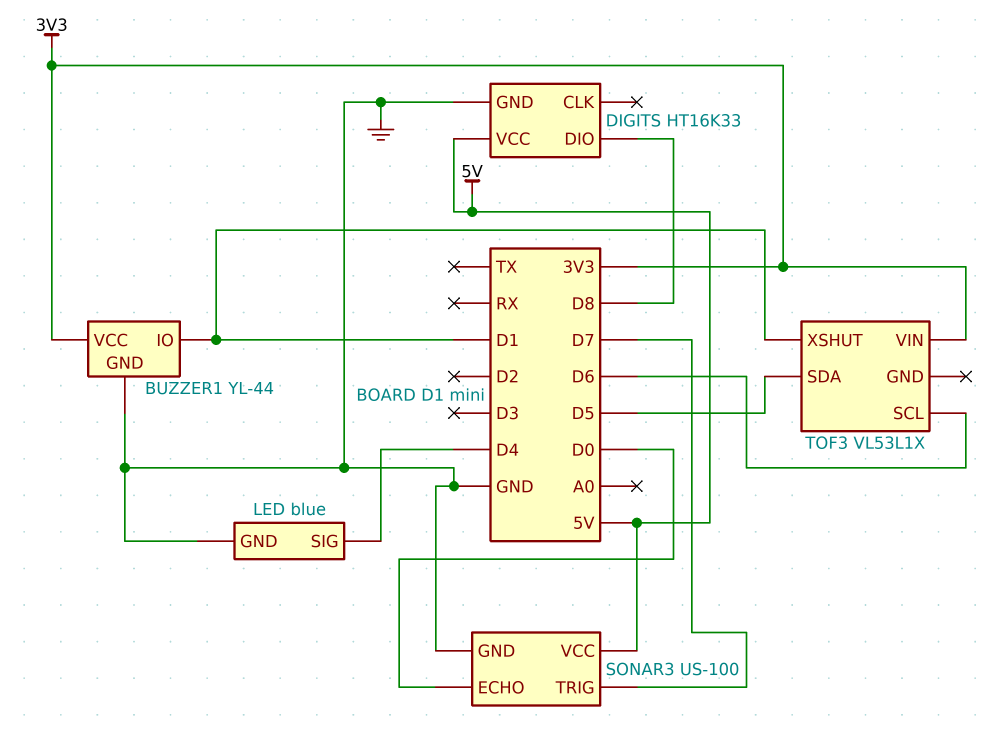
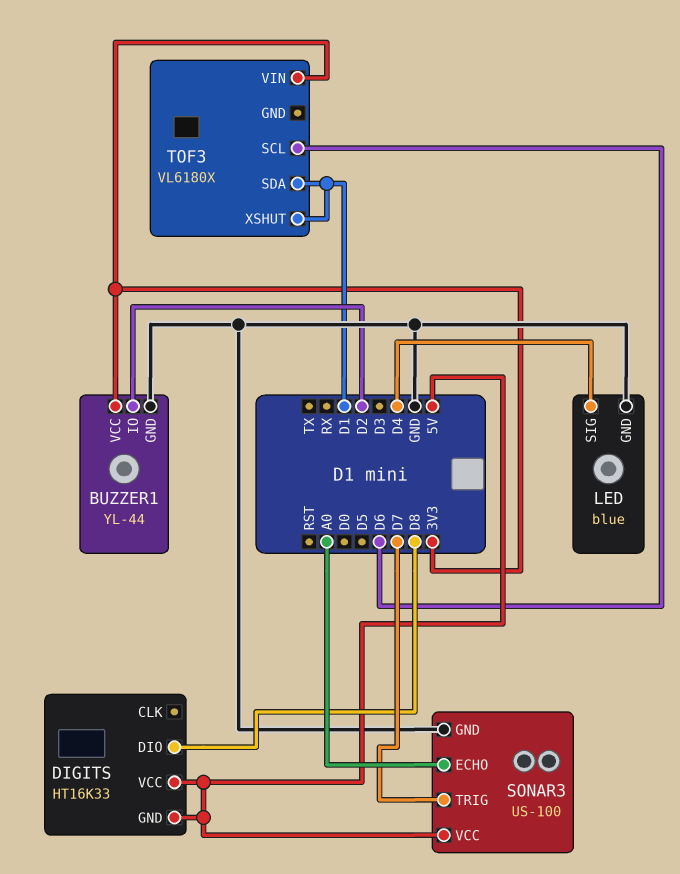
BUZZER1 pin IO: D1 -> D2
DIGITS pin GND: GND -> 5V
SONAR3 pin ECHO: D0 -> A0
TOF3: VL53L1X -> VL6180X
TOF3 pin SDA: D5 -> D1

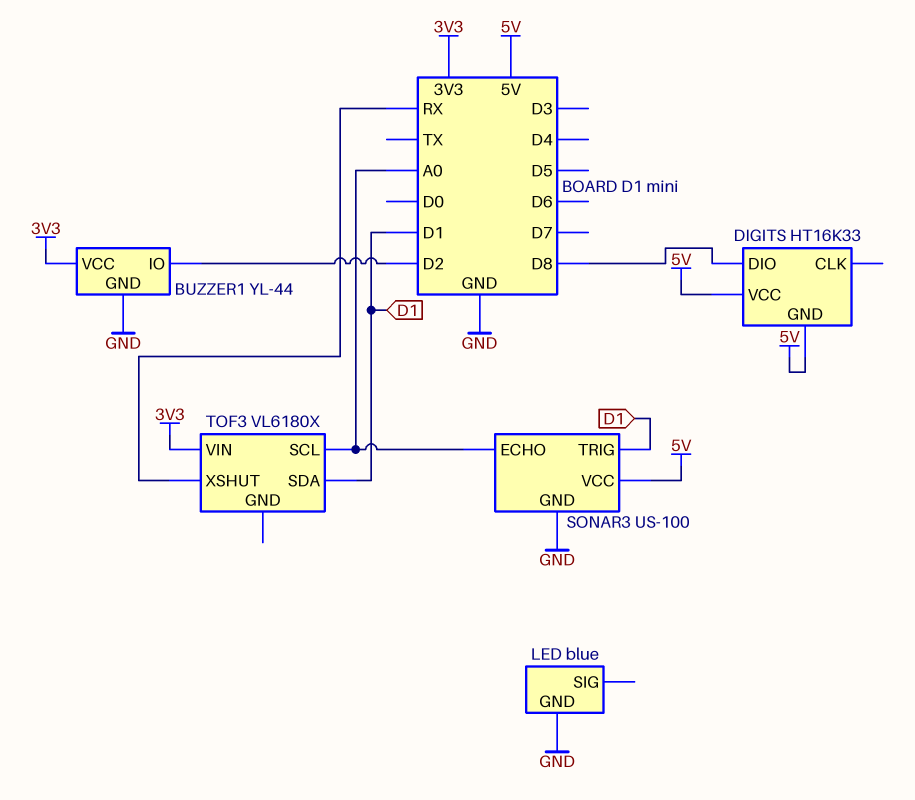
LED pin SIG: D4 -> none
SONAR3 pin TRIG: D7 -> D1
TOF3 pin SCL: D6 -> A0
TOF3 pin XSHUT: D1 -> RX

